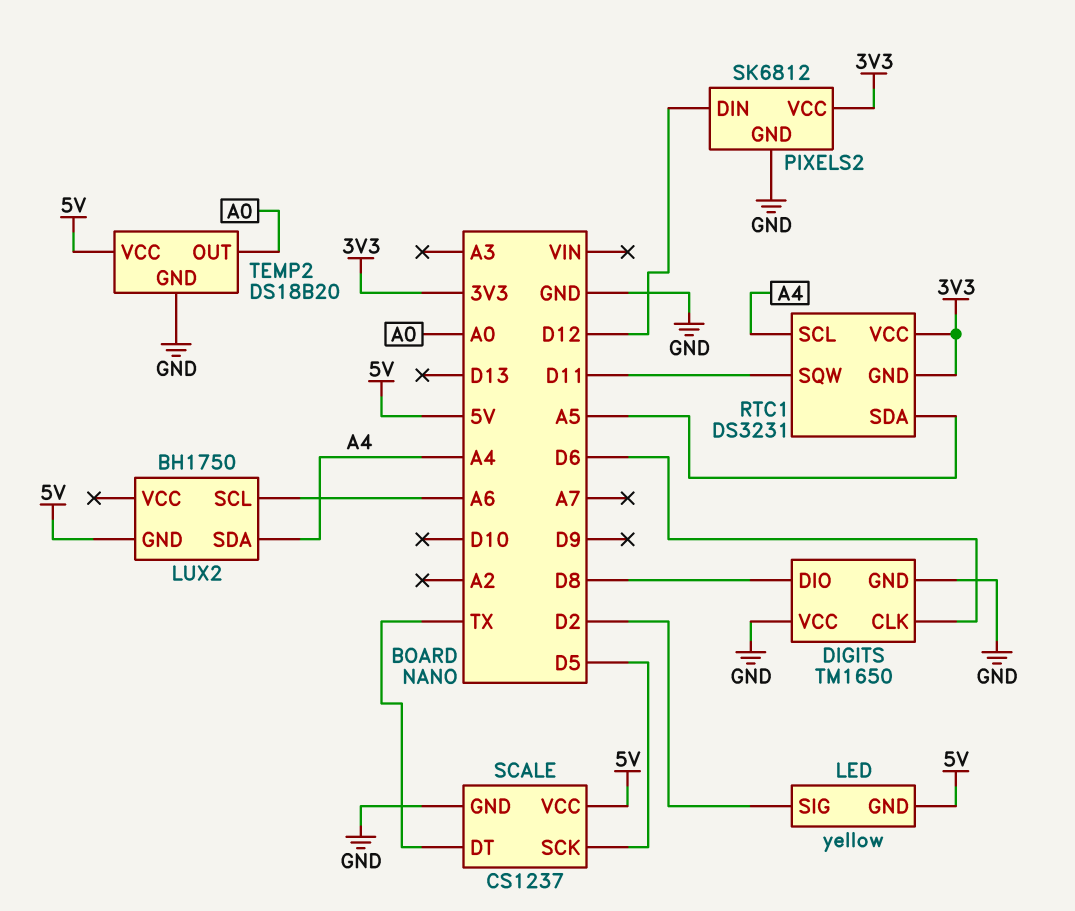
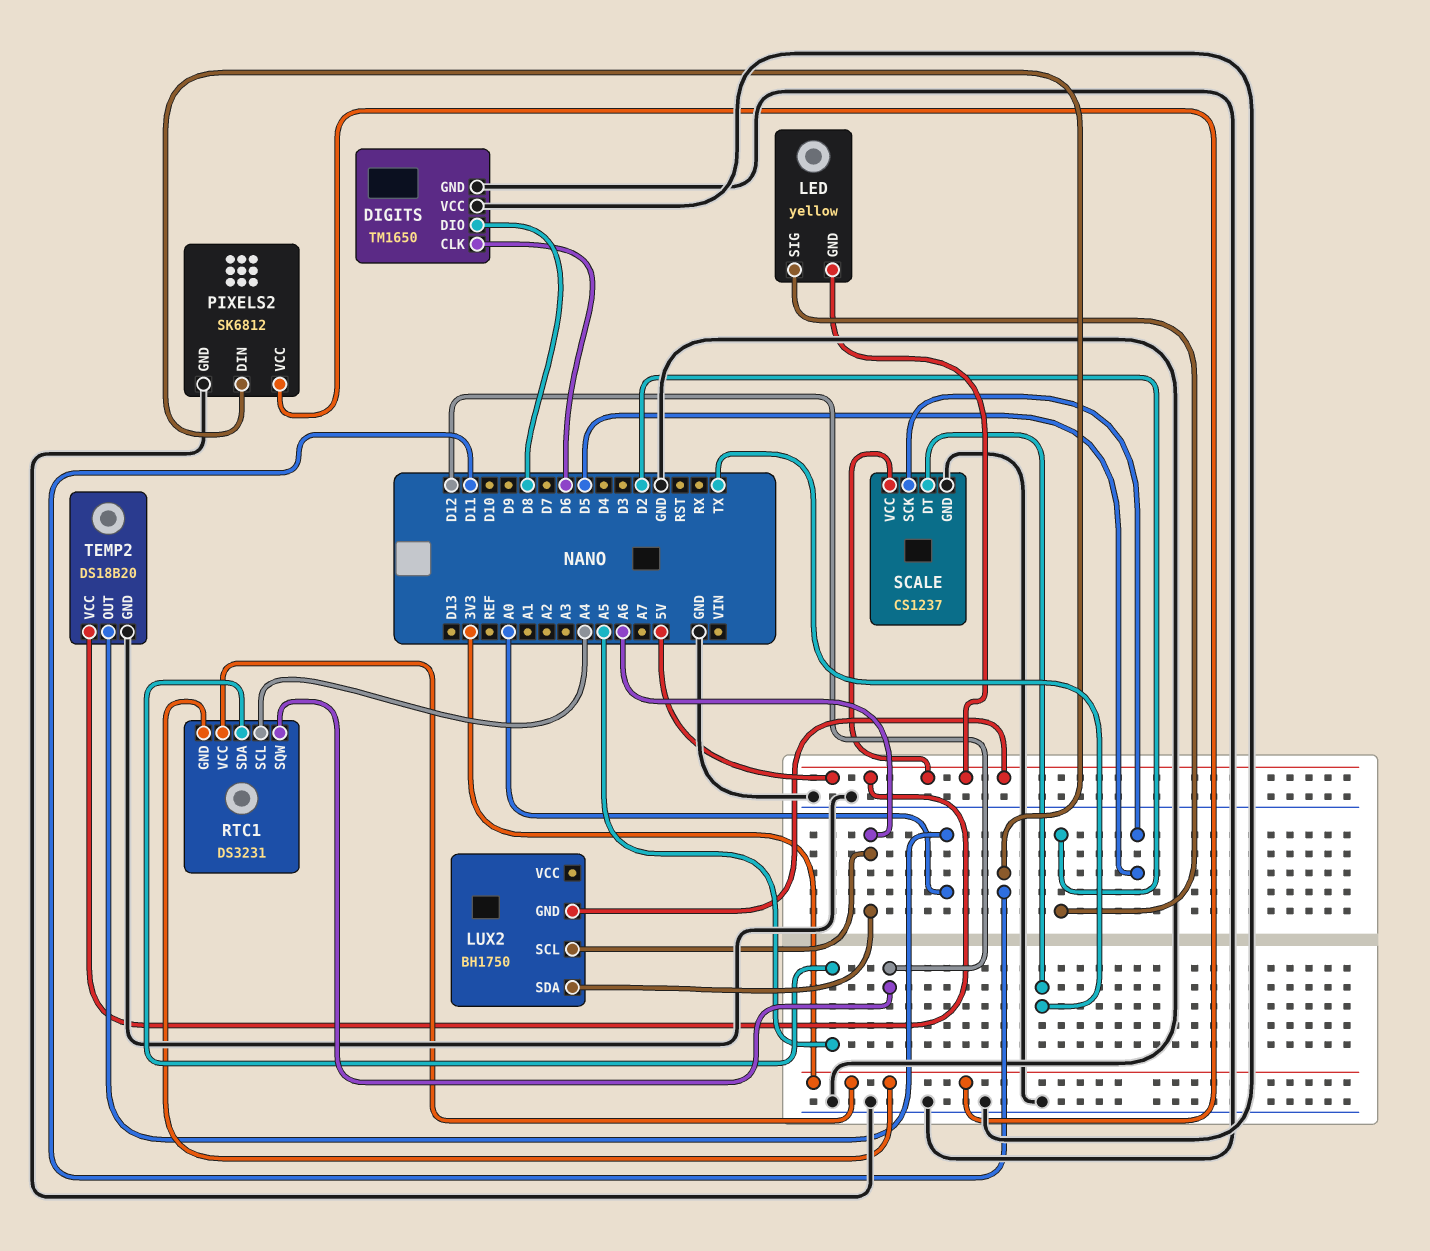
LUX2 pin SDA: A4 -> A6
PIXELS2 pin DIN: D12 -> D11
RTC1 pin SQW: D11 -> D12

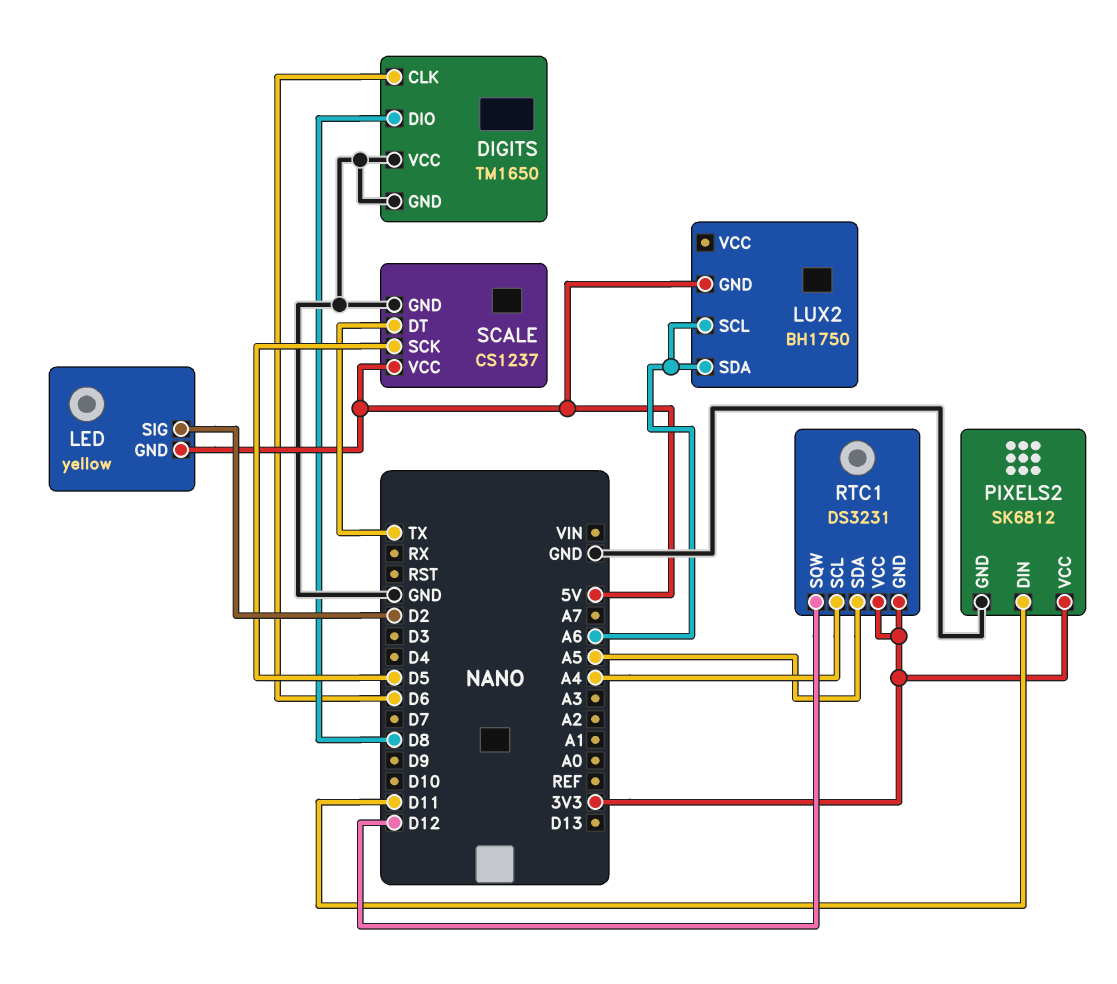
TEMP2: DS18B20 -> none
TEMP2 pin GND: GND -> none
TEMP2 pin OUT: A0 -> none
TEMP2 pin VCC: 5V -> none

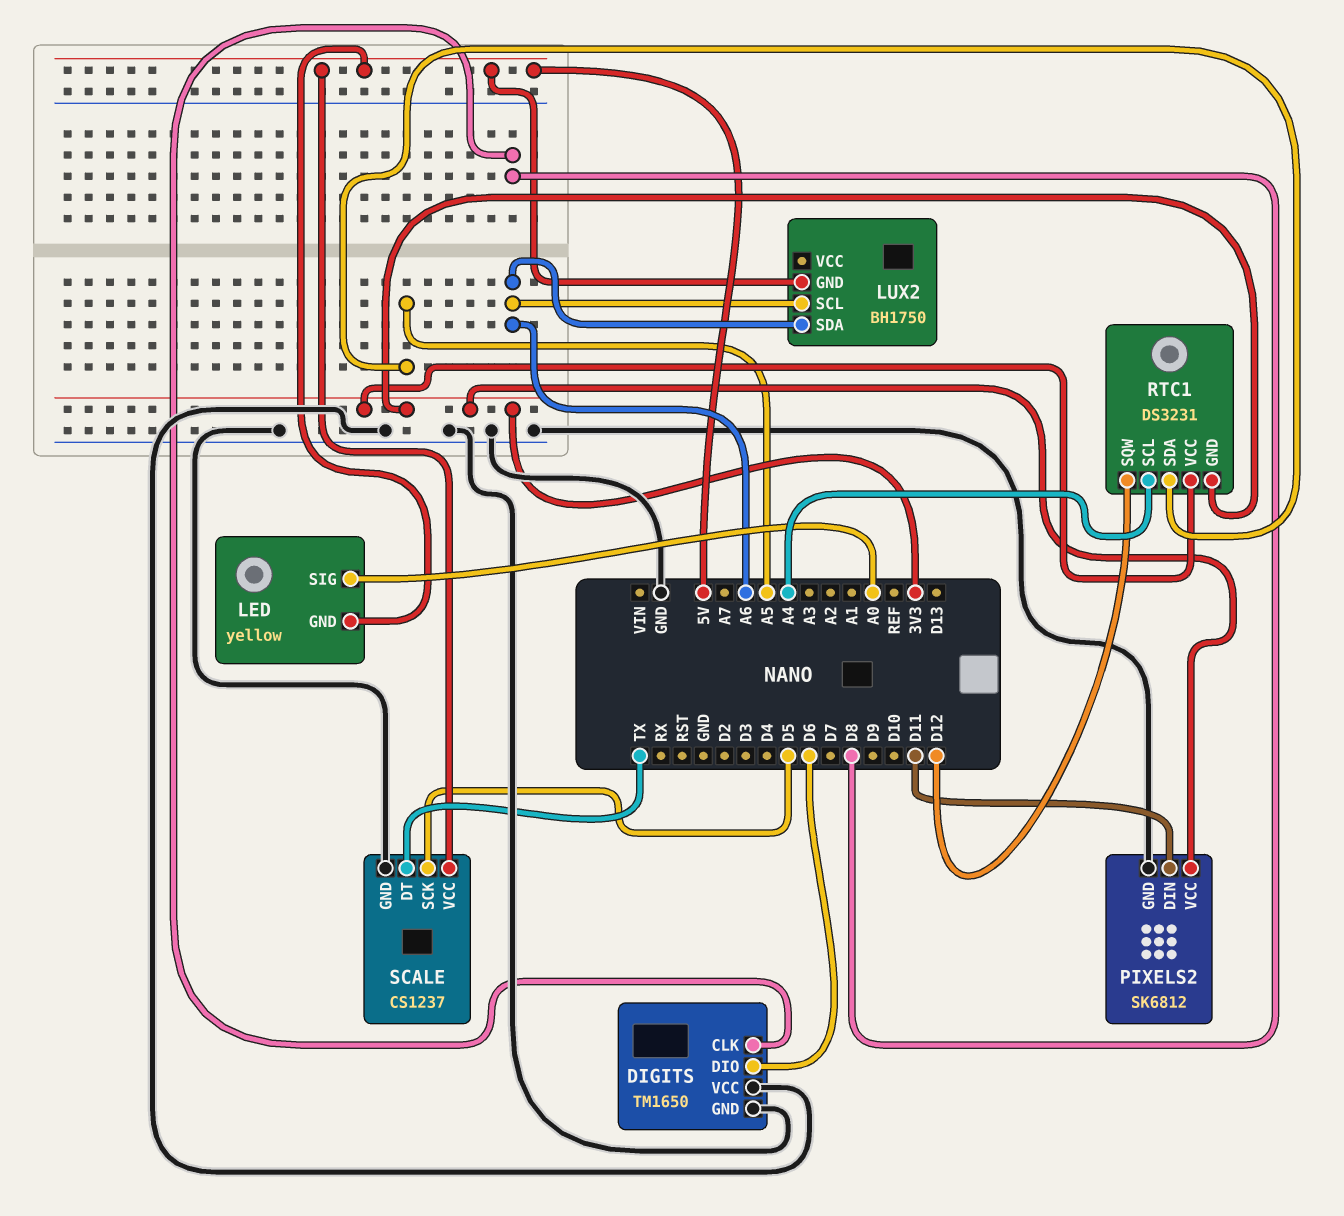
DIGITS pin CLK: D6 -> D8
DIGITS pin DIO: D8 -> D6
LED pin SIG: D2 -> A0

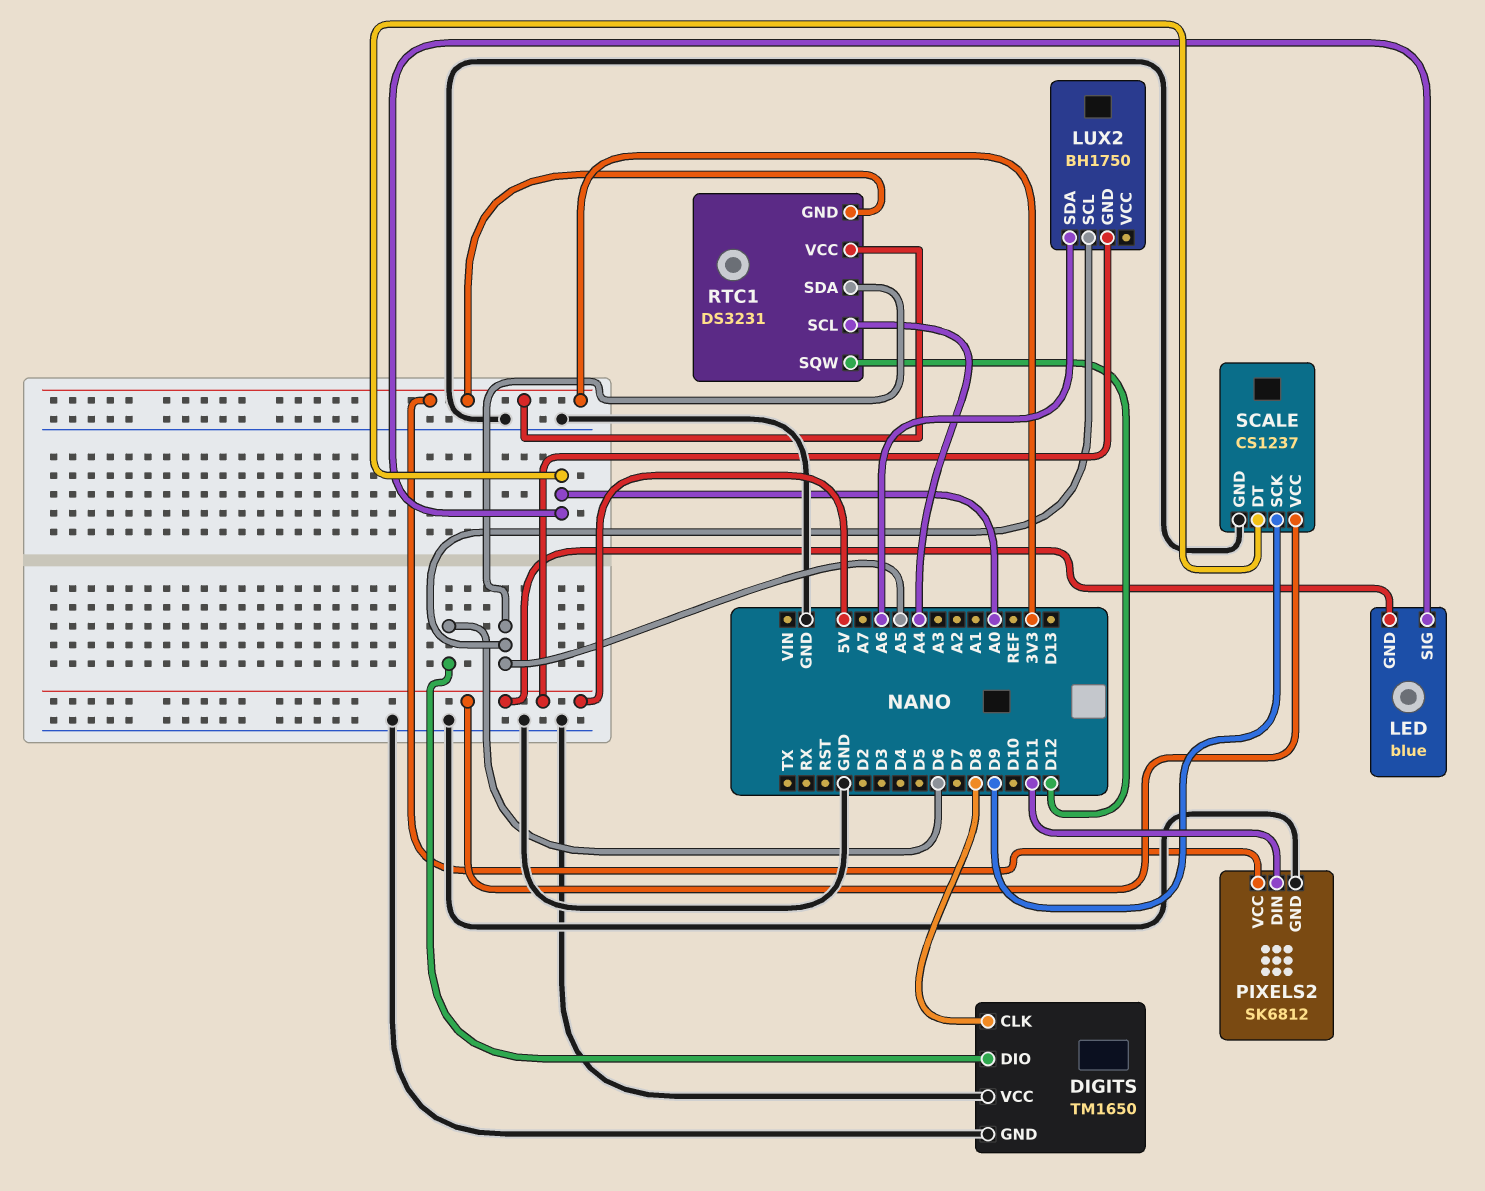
LED: yellow -> blue
LUX2 pin SCL: A6 -> A5
SCALE pin DT: TX -> A0
SCALE pin SCK: D5 -> D9

